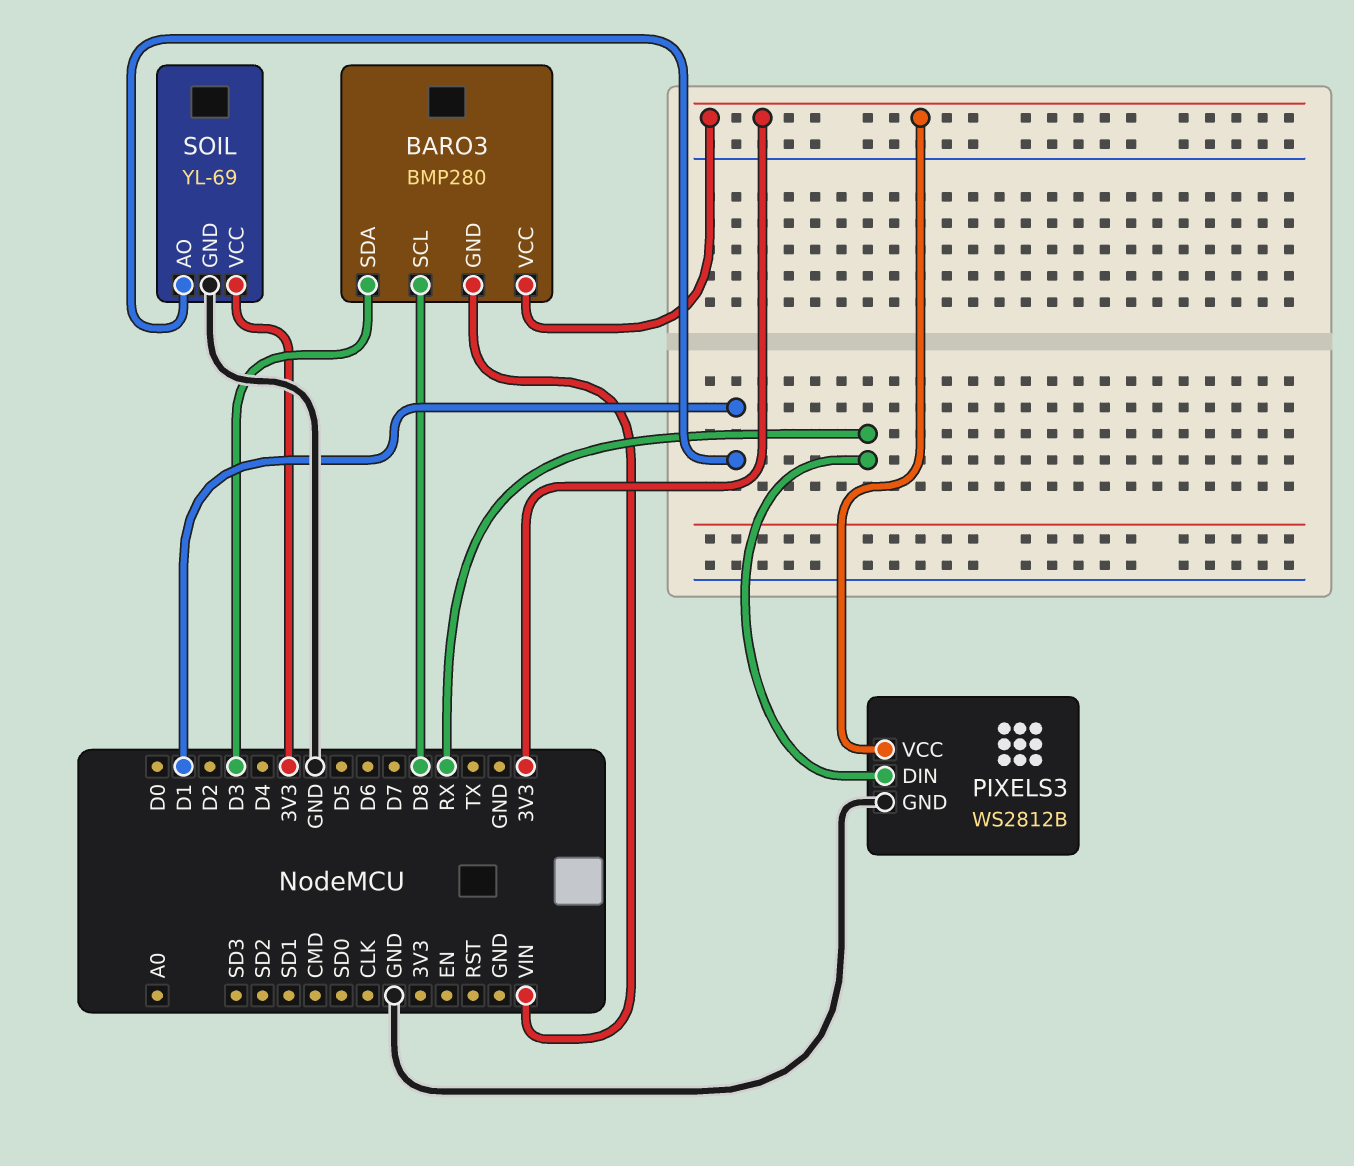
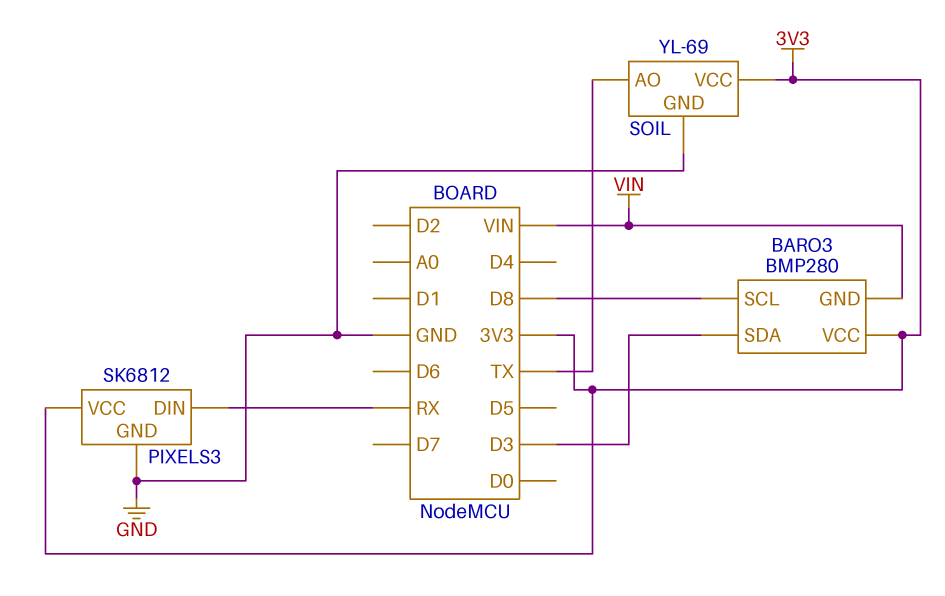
PIXELS3: WS2812B -> SK6812
SOIL pin AO: D1 -> TX

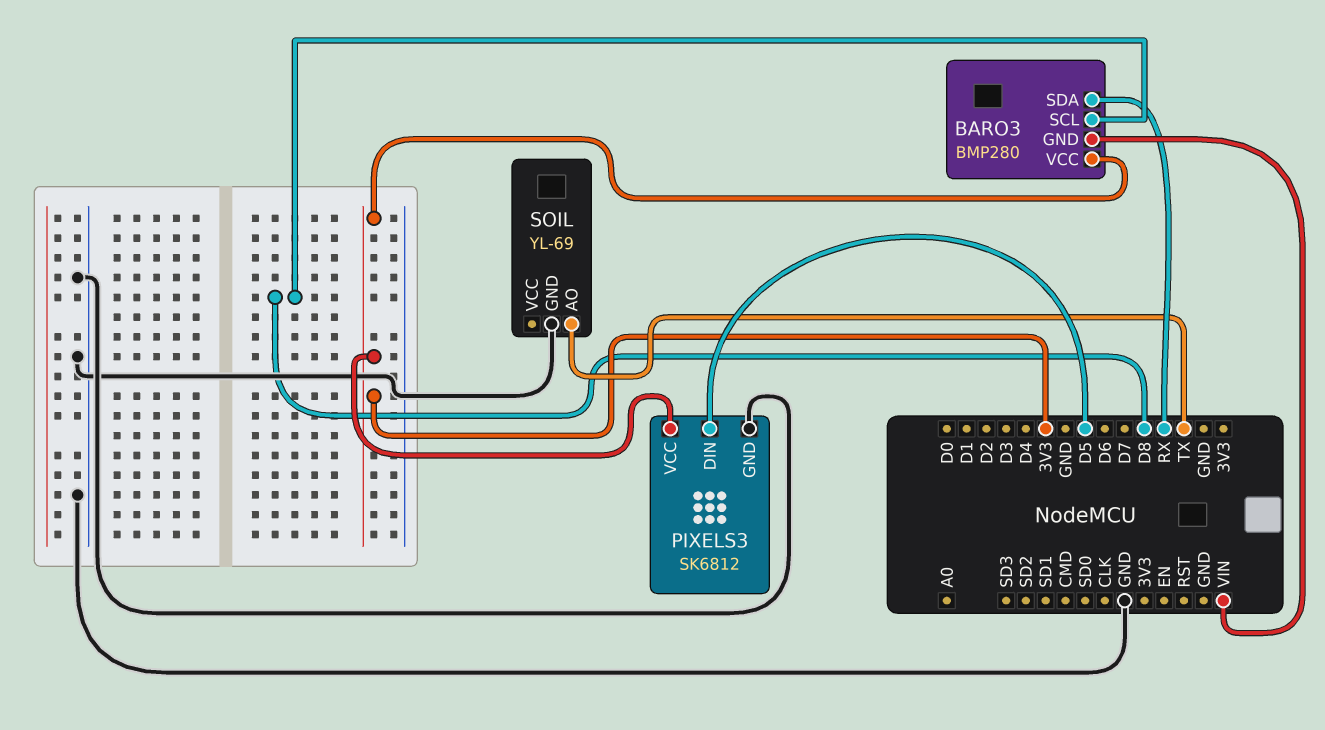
BARO3 pin SDA: D3 -> RX
PIXELS3 pin DIN: RX -> D5
SOIL pin VCC: 3V3 -> none

